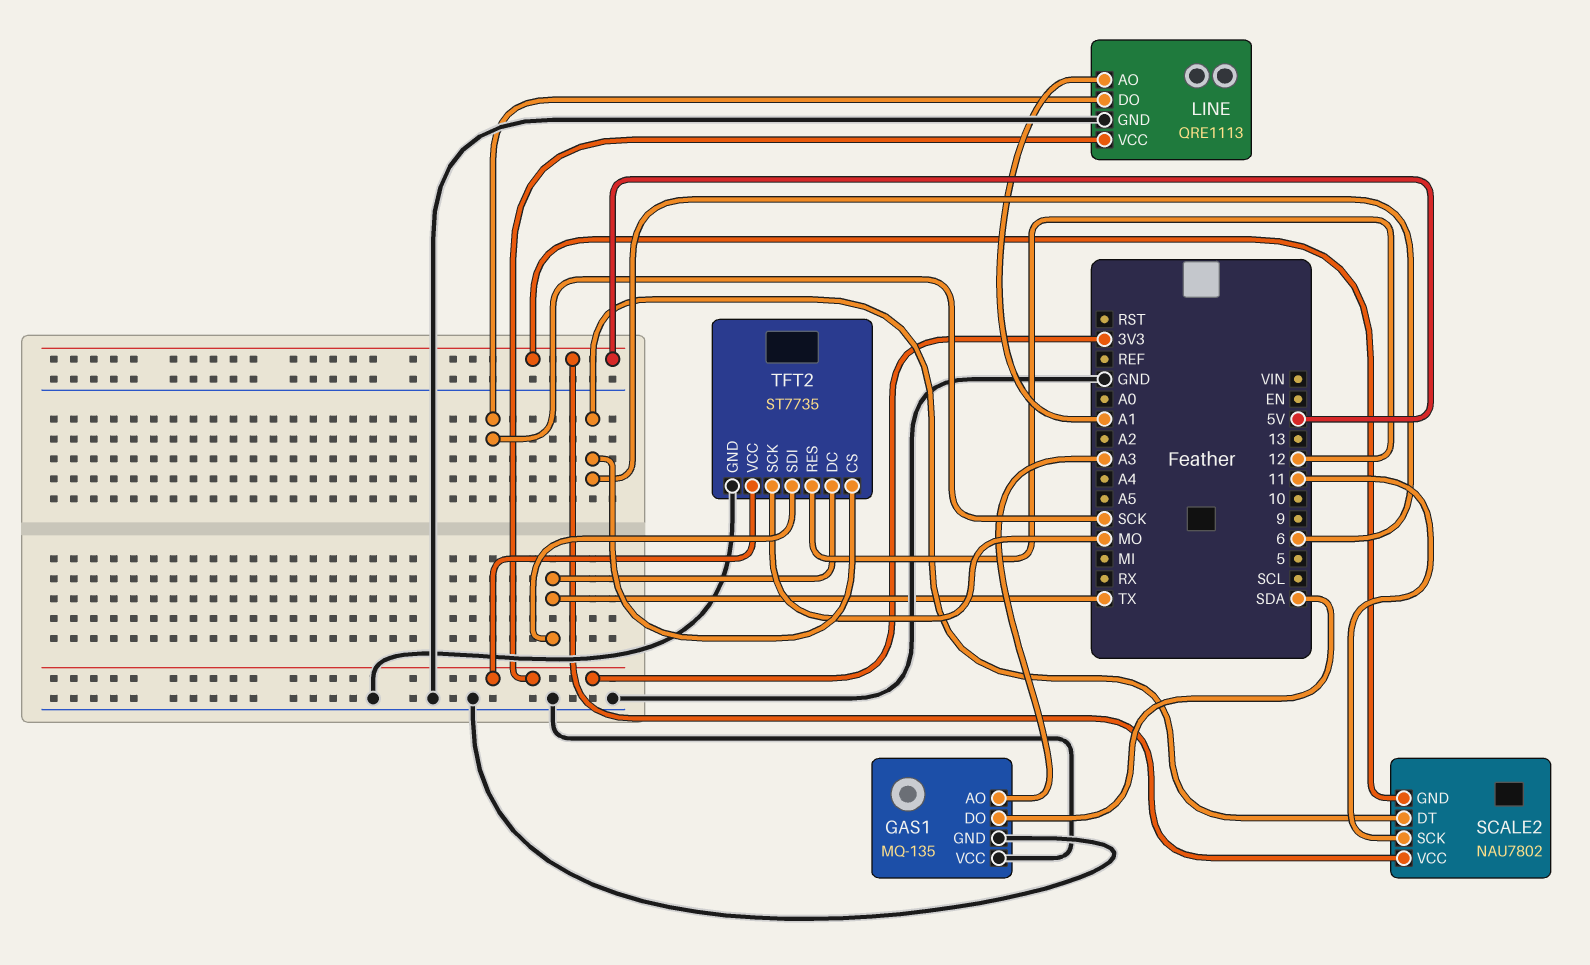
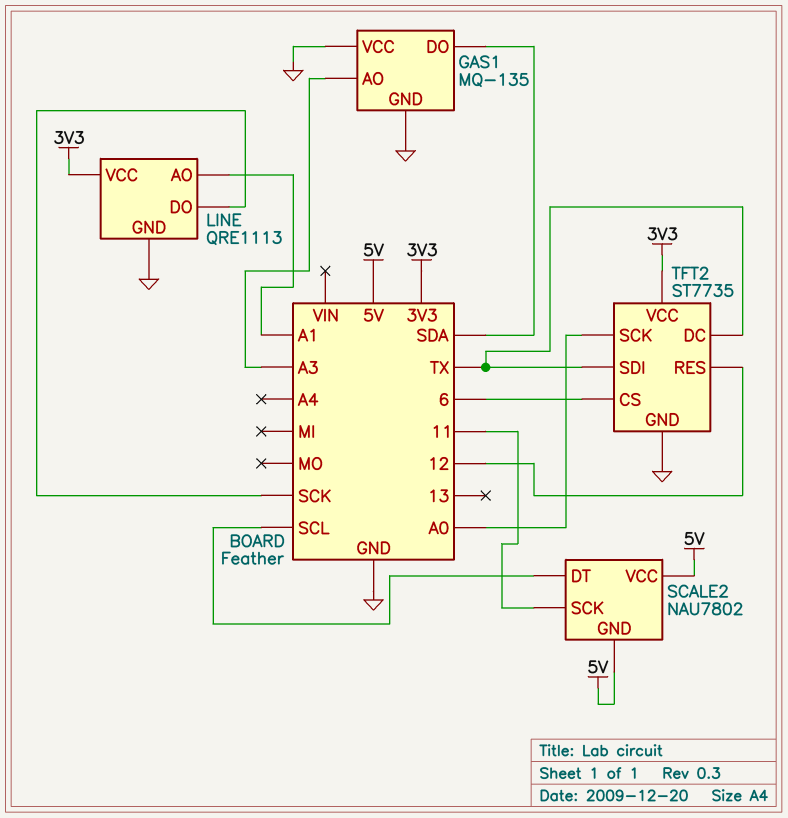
SCALE2 pin DT: 6 -> SCL
TFT2 pin SCK: MO -> A0

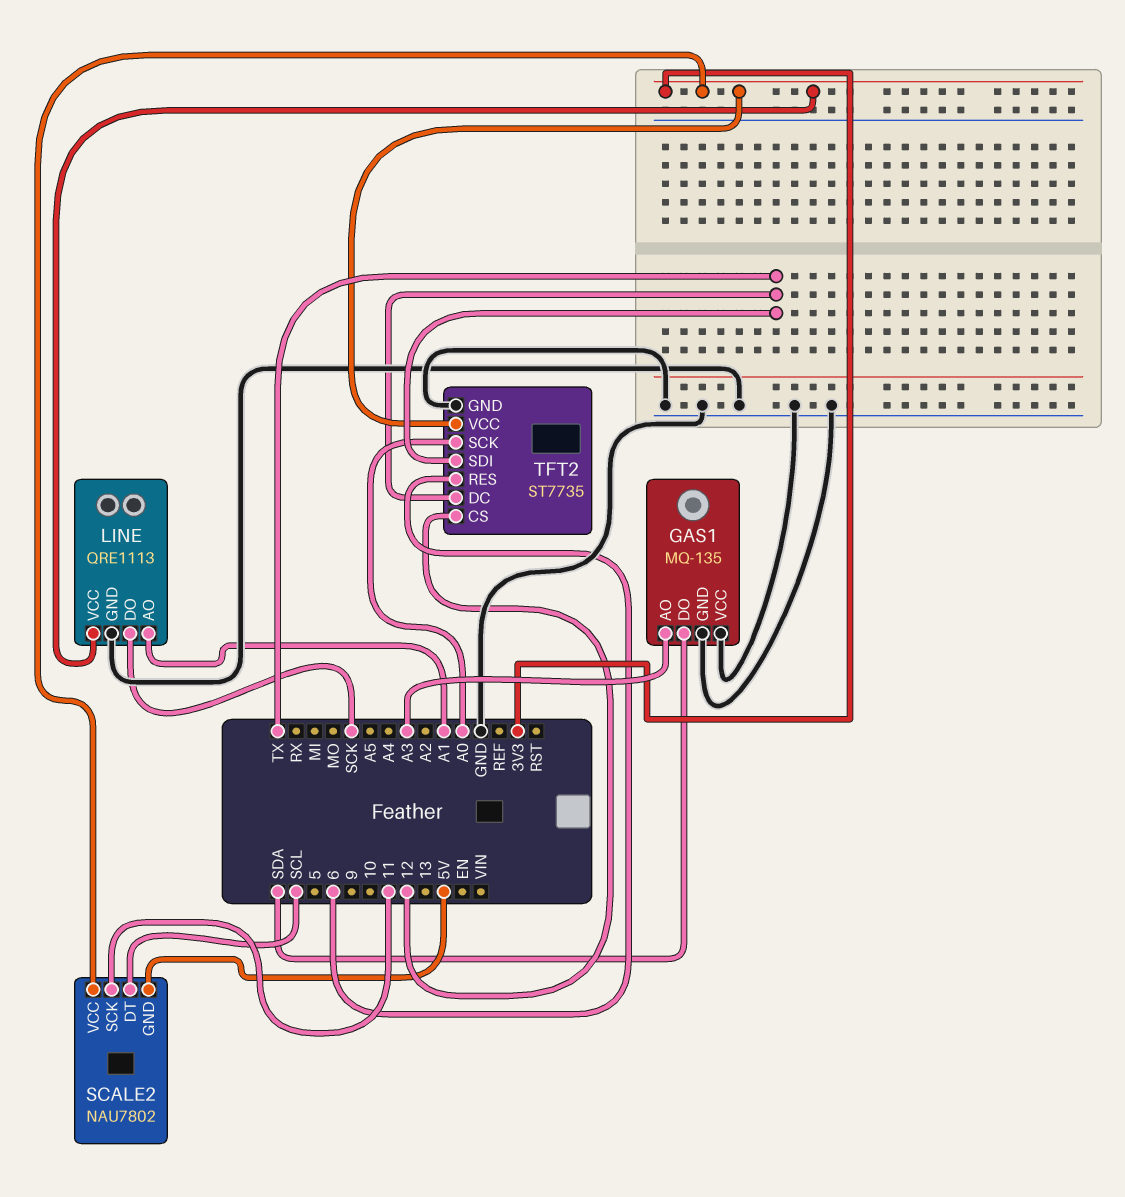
SCALE2 pin VCC: 5V -> 3V3
TFT2 pin CS: 6 -> 12
TFT2 pin RES: 12 -> 6

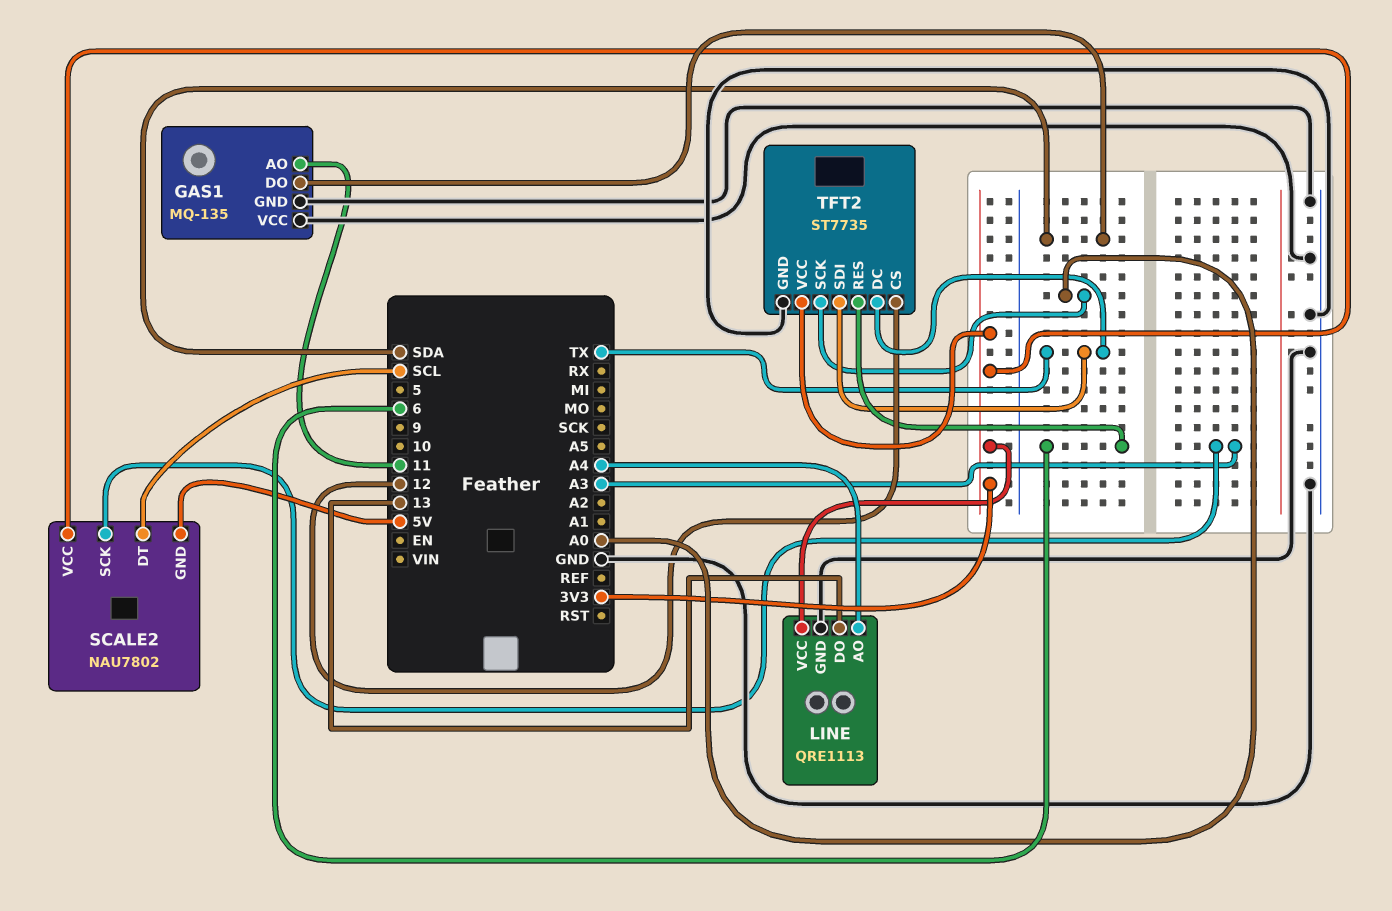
GAS1 pin AO: A3 -> 11
LINE pin AO: A1 -> A4
LINE pin DO: SCK -> 13
SCALE2 pin SCK: 11 -> A3

